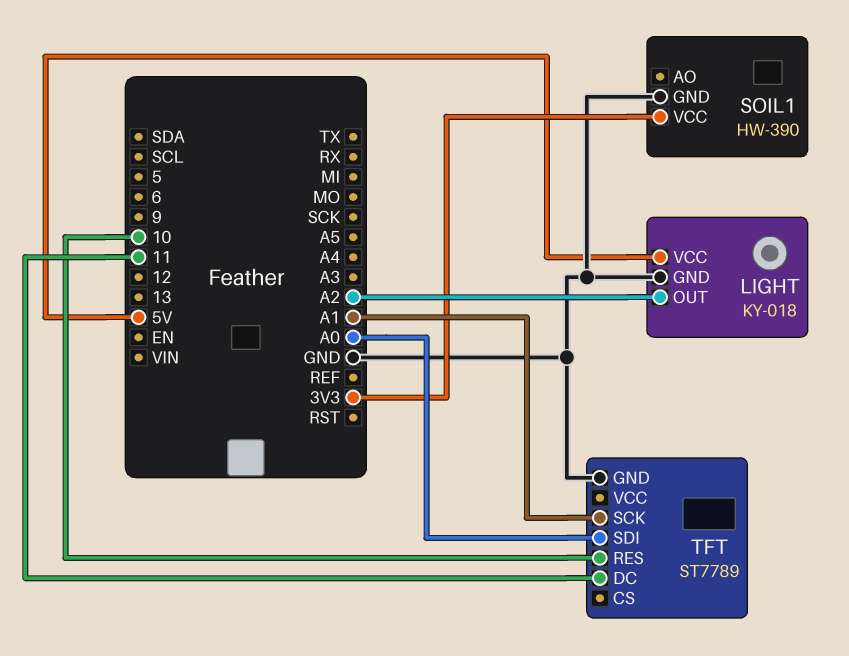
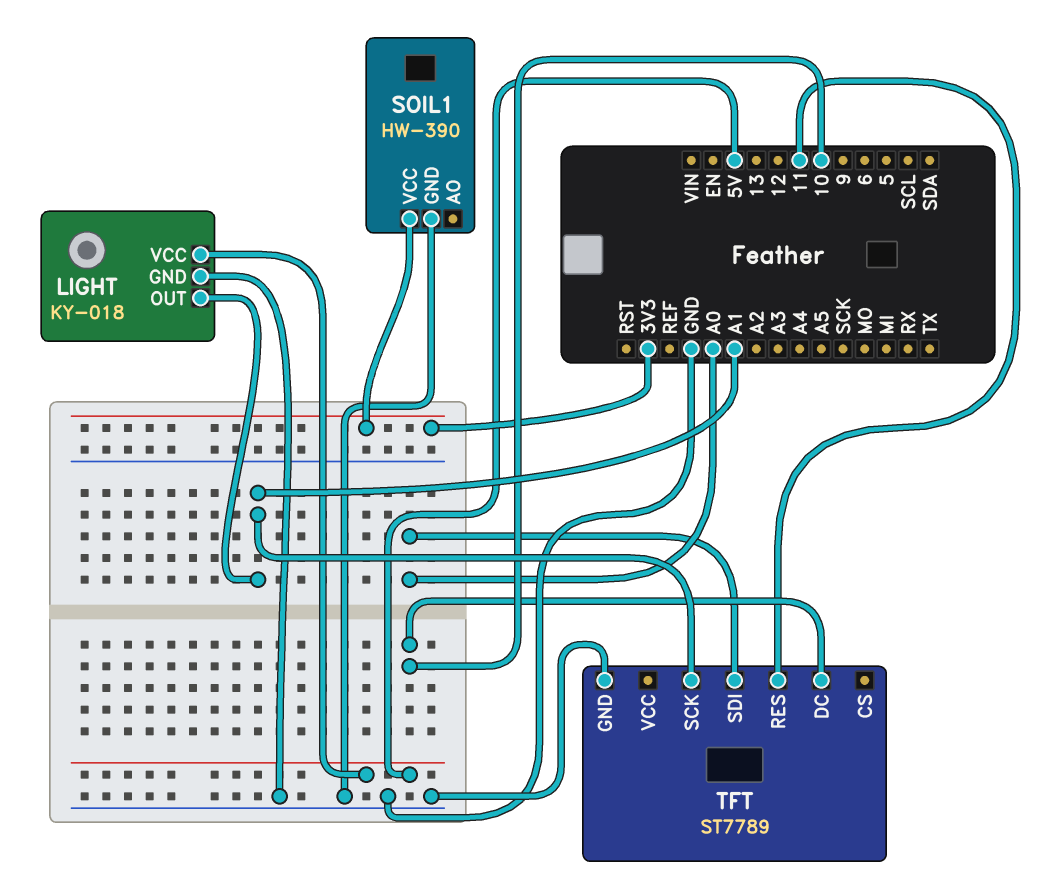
LIGHT pin OUT: A2 -> A1
TFT pin DC: 11 -> 10
TFT pin RES: 10 -> 11

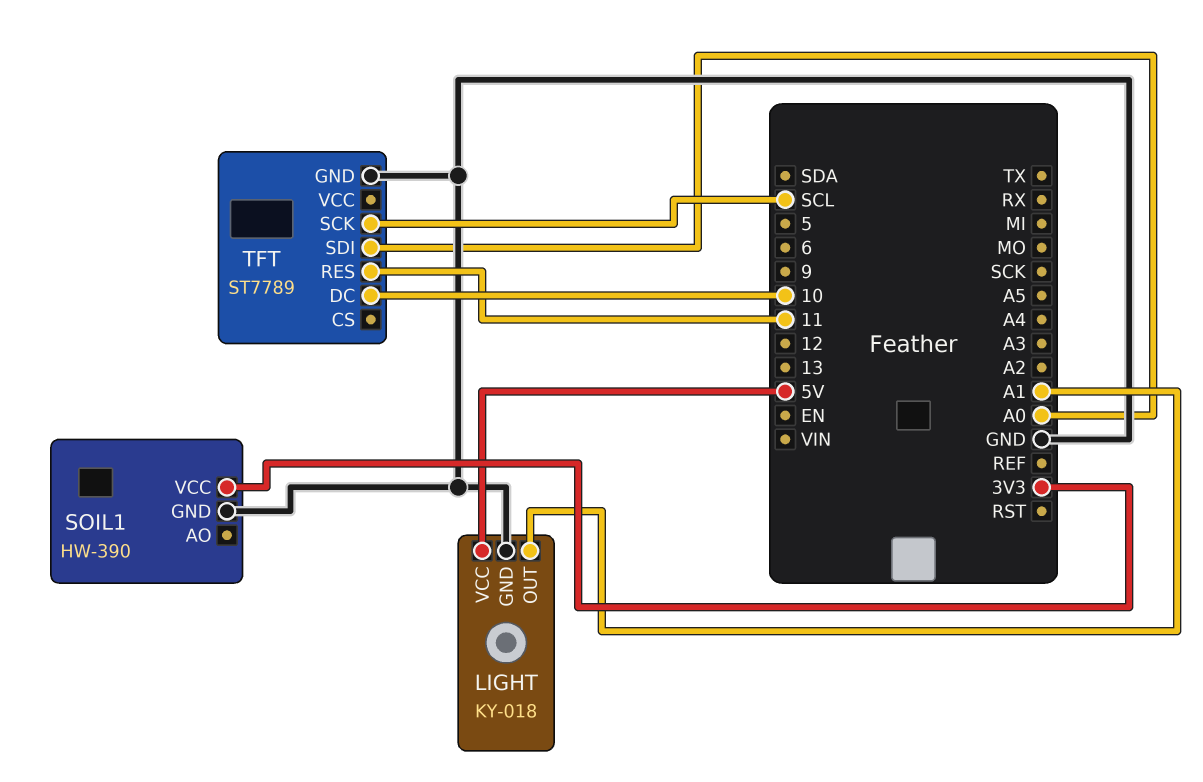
TFT pin SCK: A1 -> SCL

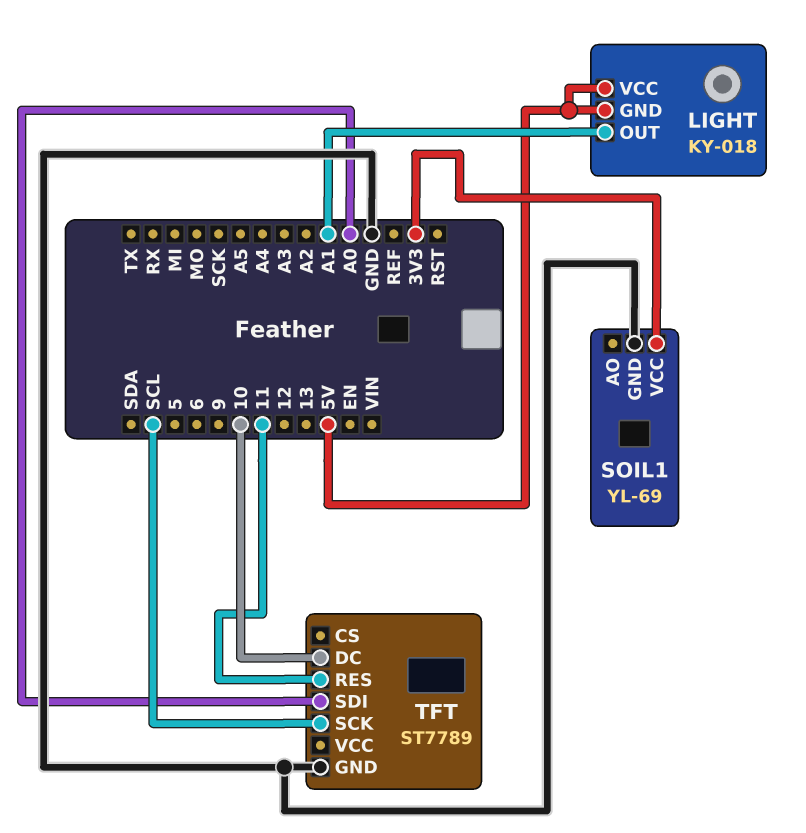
LIGHT pin GND: GND -> 5V
SOIL1: HW-390 -> YL-69

